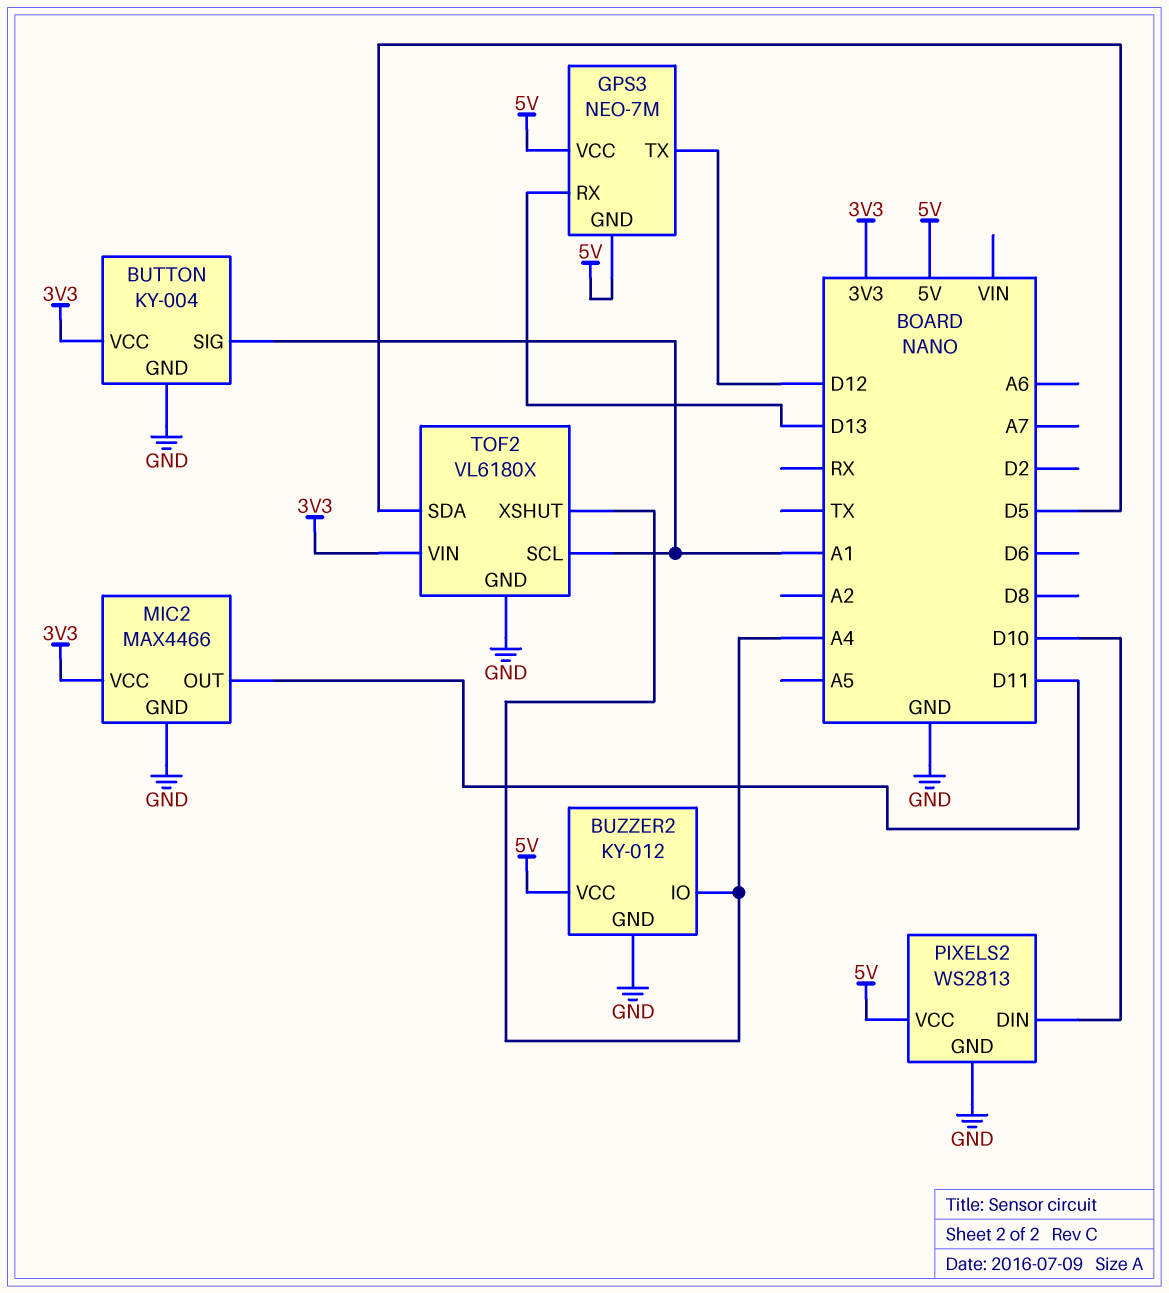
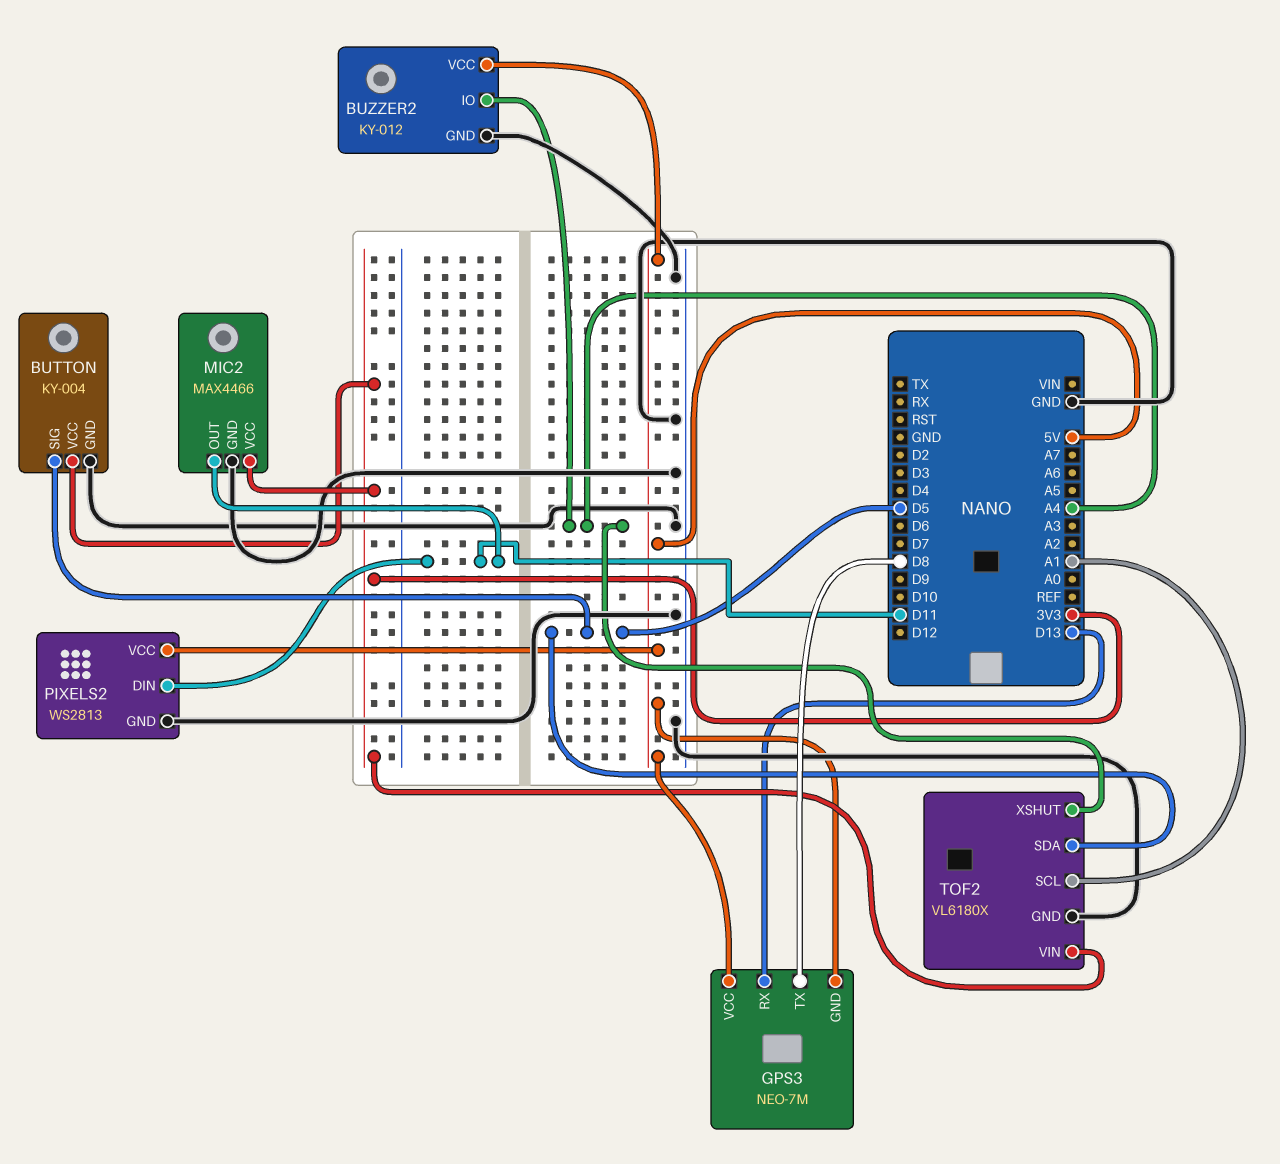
BUTTON pin SIG: A1 -> D5
GPS3 pin TX: D12 -> D8
PIXELS2 pin DIN: D10 -> D11

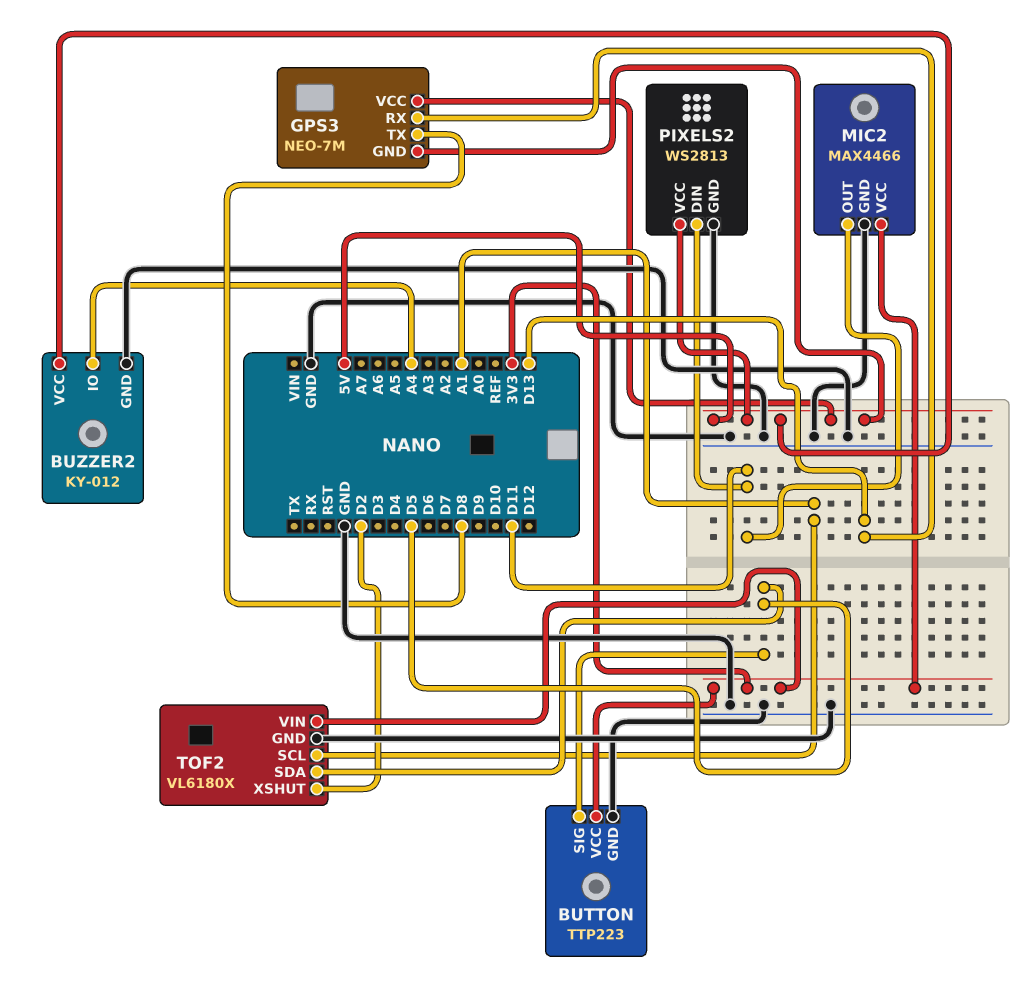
BUTTON: KY-004 -> TTP223
TOF2 pin XSHUT: A4 -> D2

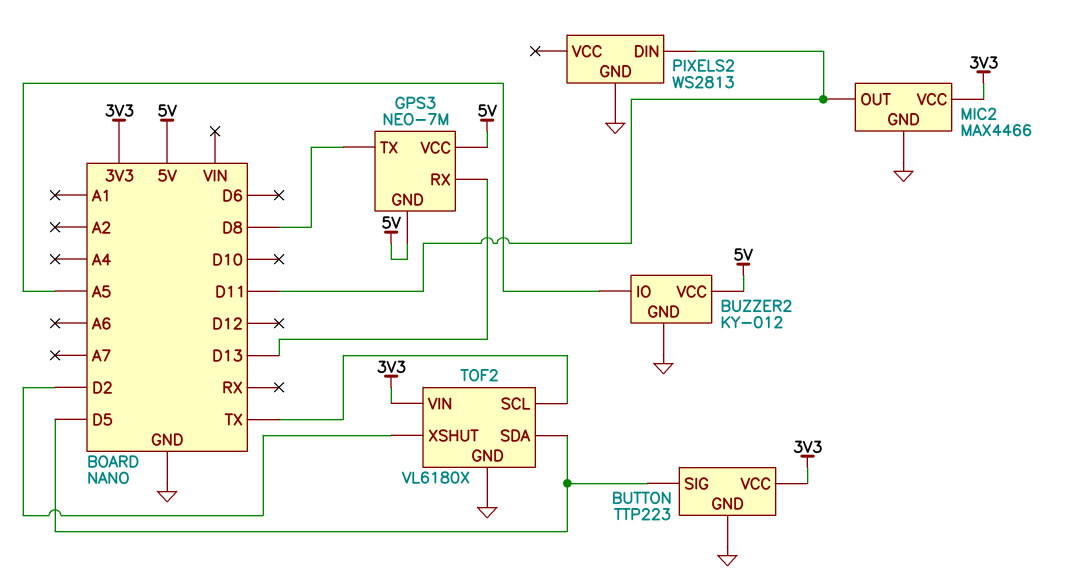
BUZZER2 pin IO: A4 -> A5
PIXELS2 pin VCC: 5V -> none
TOF2 pin SCL: A1 -> TX

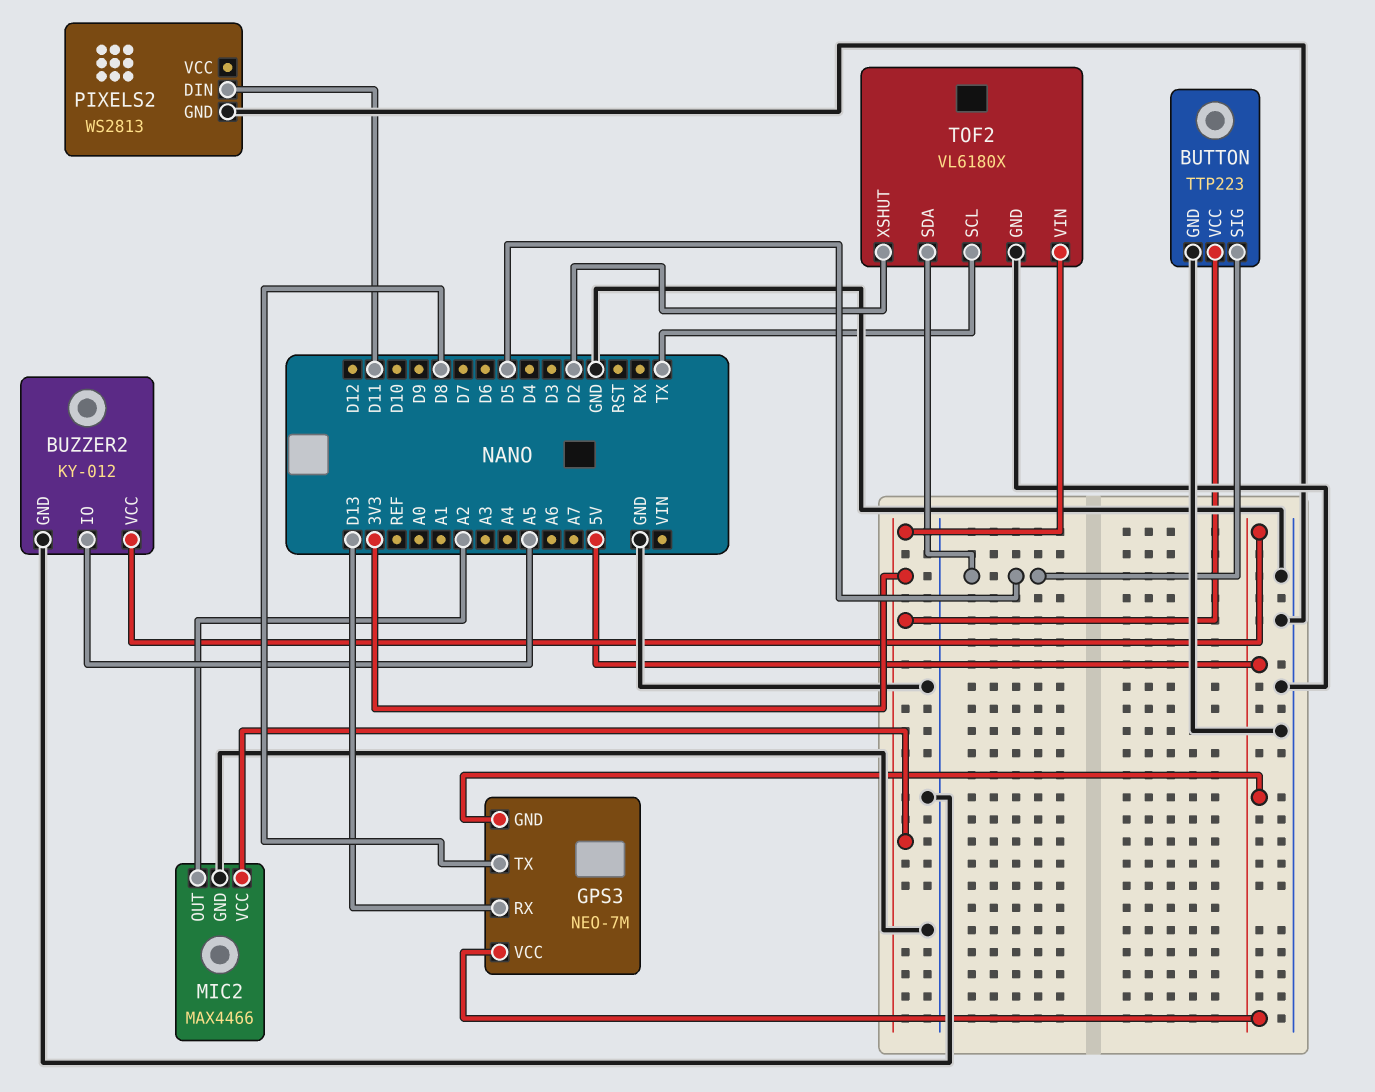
MIC2 pin OUT: D11 -> A2

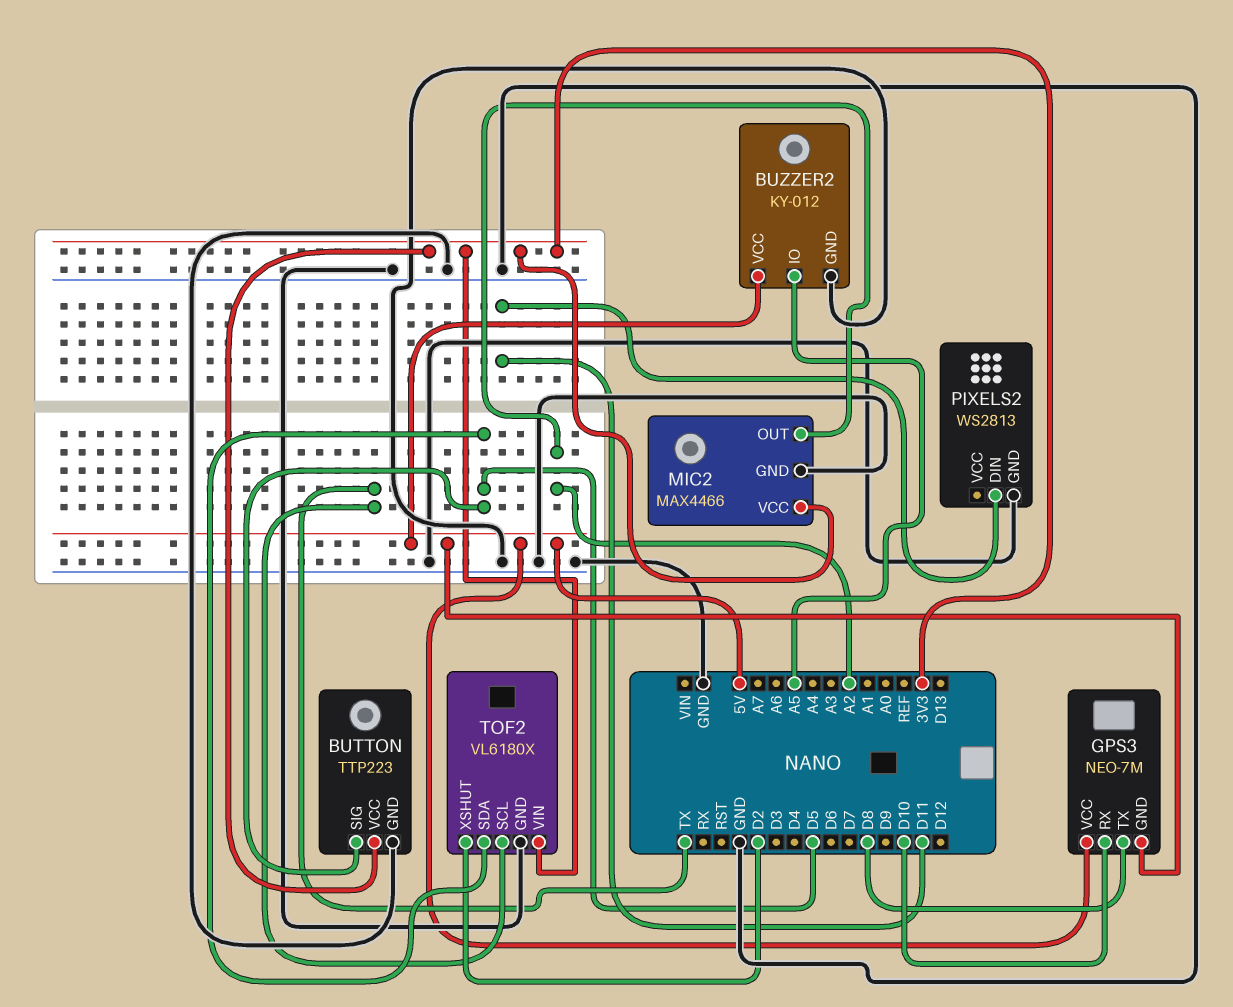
GPS3 pin RX: D13 -> D10

